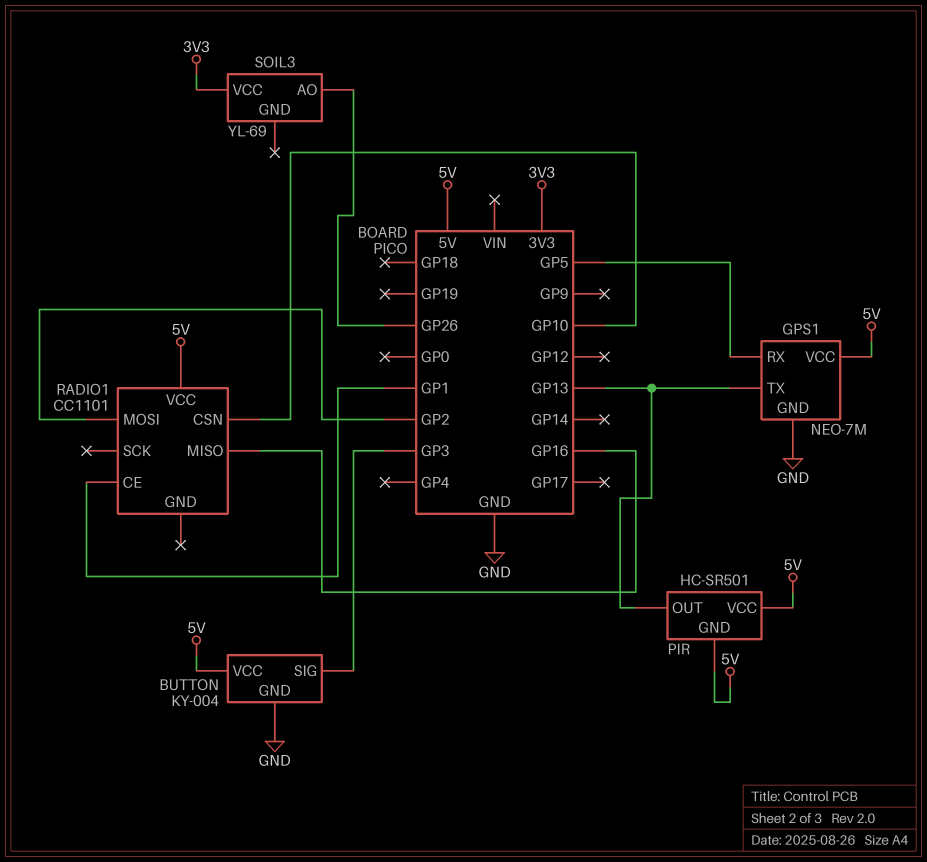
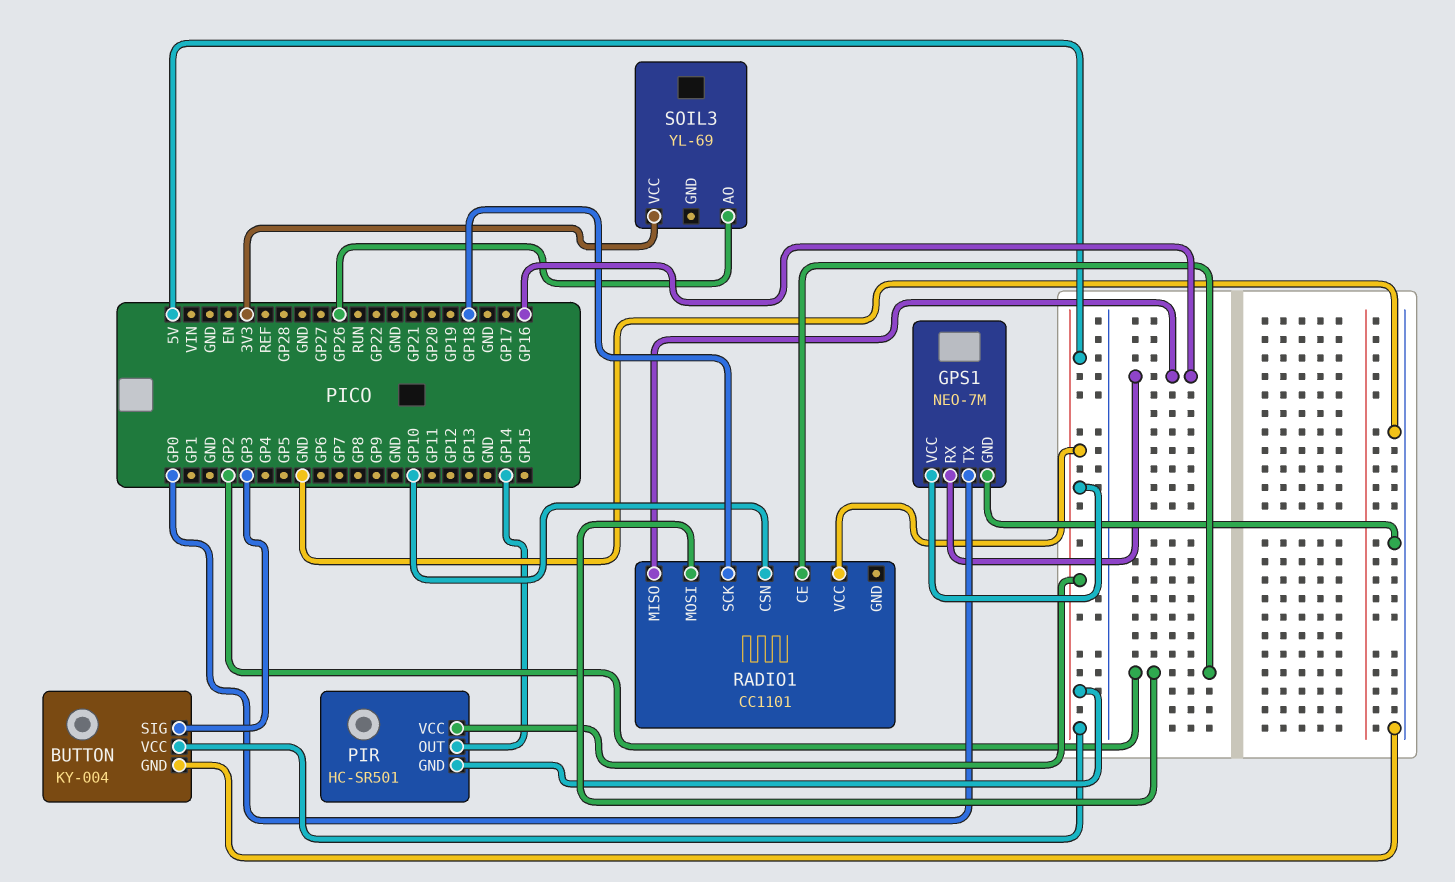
GPS1 pin RX: GP5 -> GP16
GPS1 pin TX: GP13 -> GP0
PIR pin OUT: GP13 -> GP14
RADIO1 pin CE: GP1 -> GP2
RADIO1 pin SCK: none -> GP18

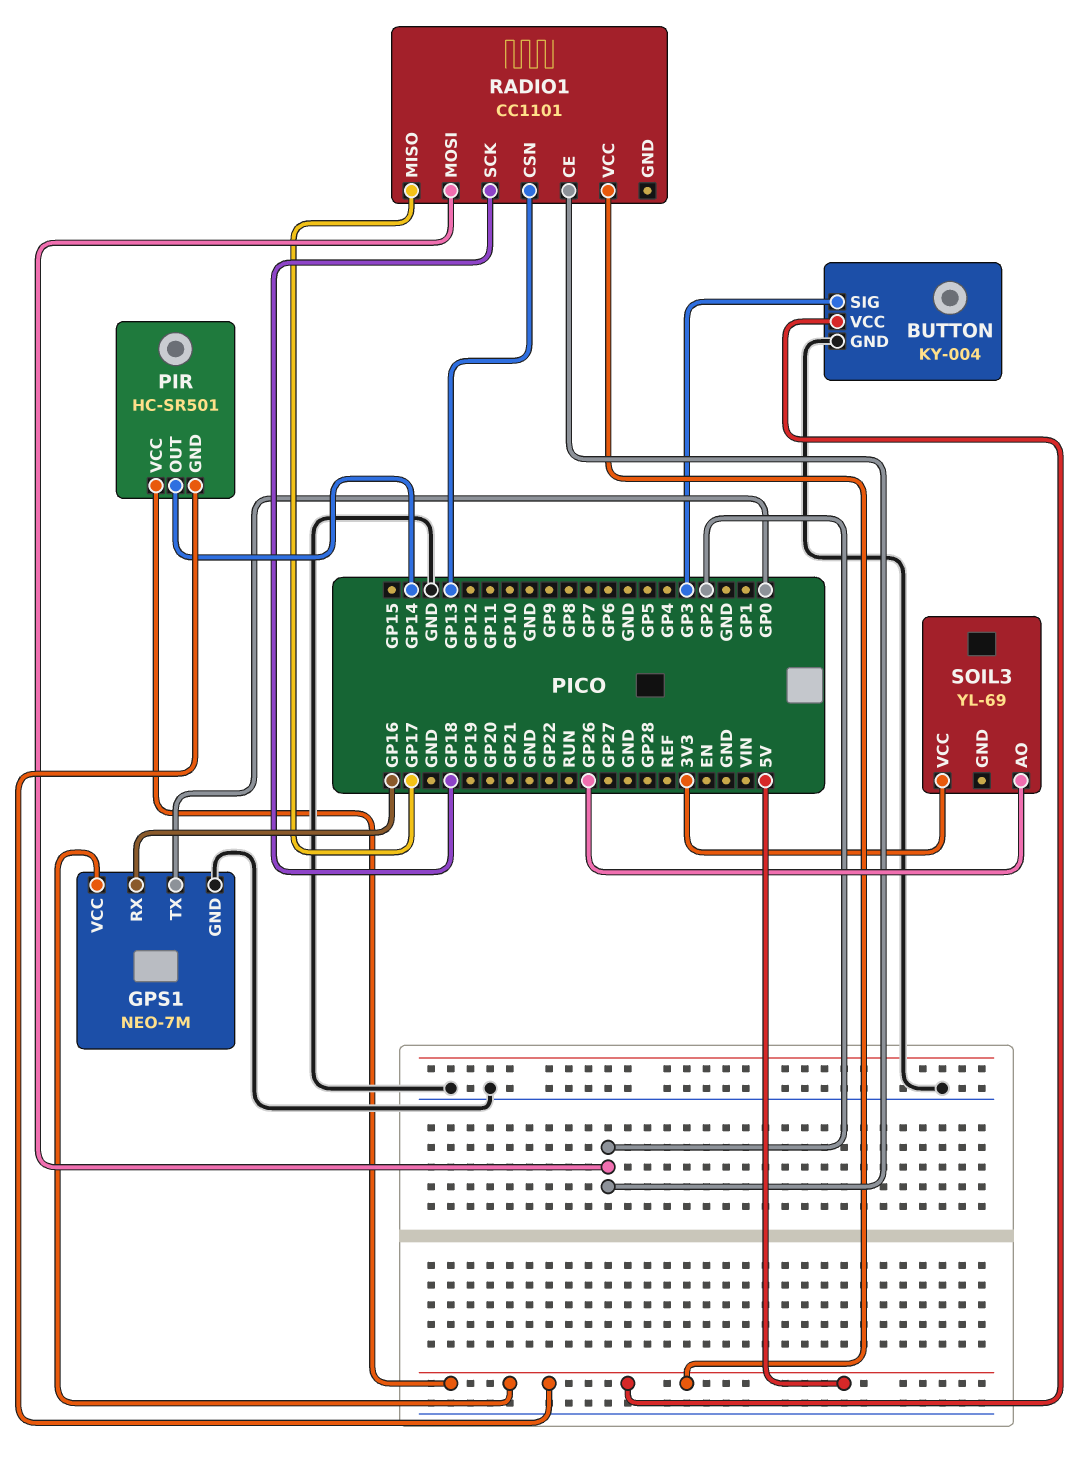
RADIO1 pin CSN: GP10 -> GP13
RADIO1 pin MISO: GP16 -> GP17

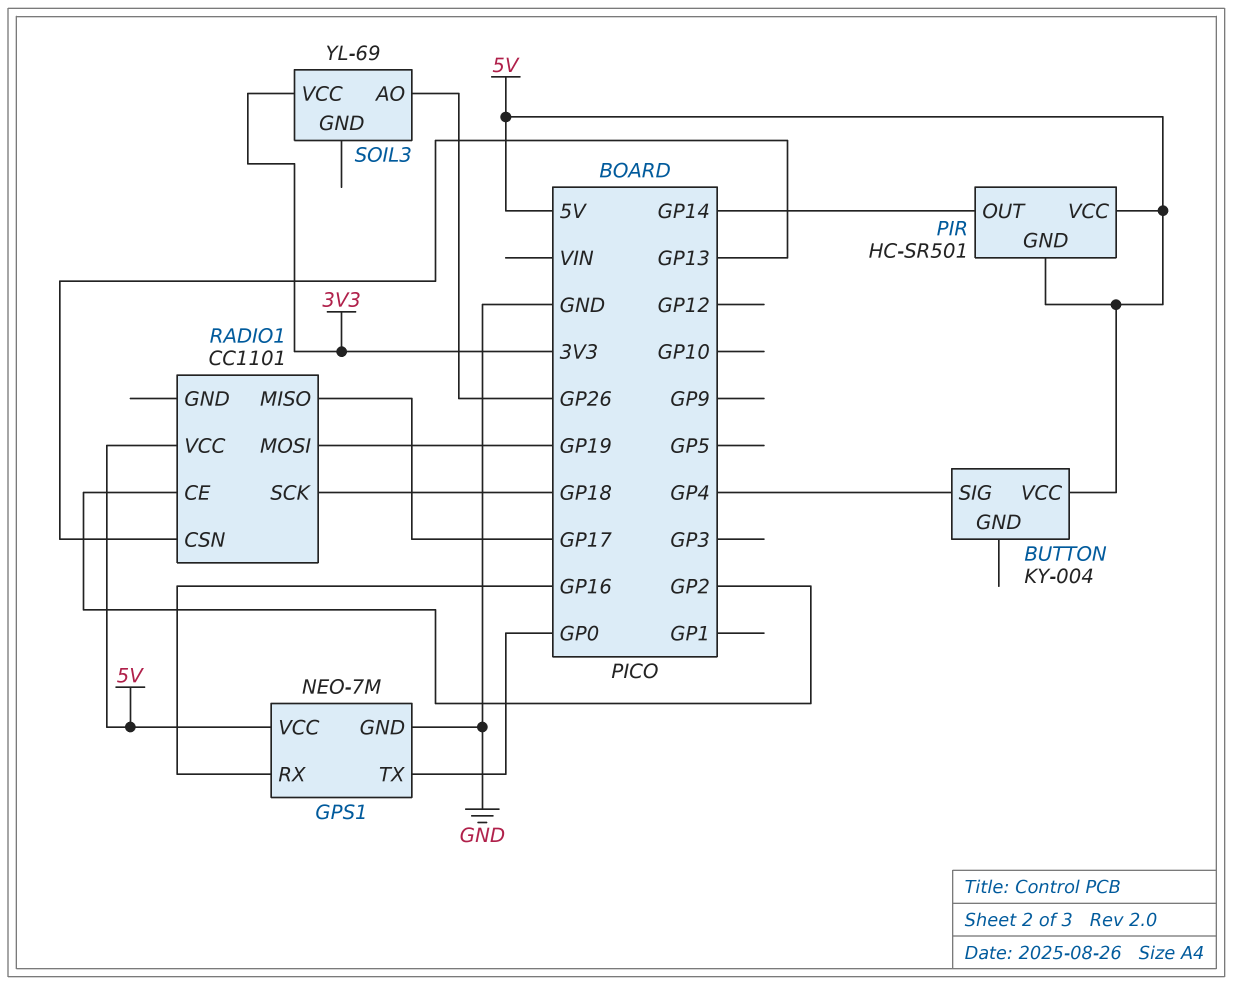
BUTTON pin GND: GND -> none
BUTTON pin SIG: GP3 -> GP4
RADIO1 pin MOSI: GP2 -> GP19

